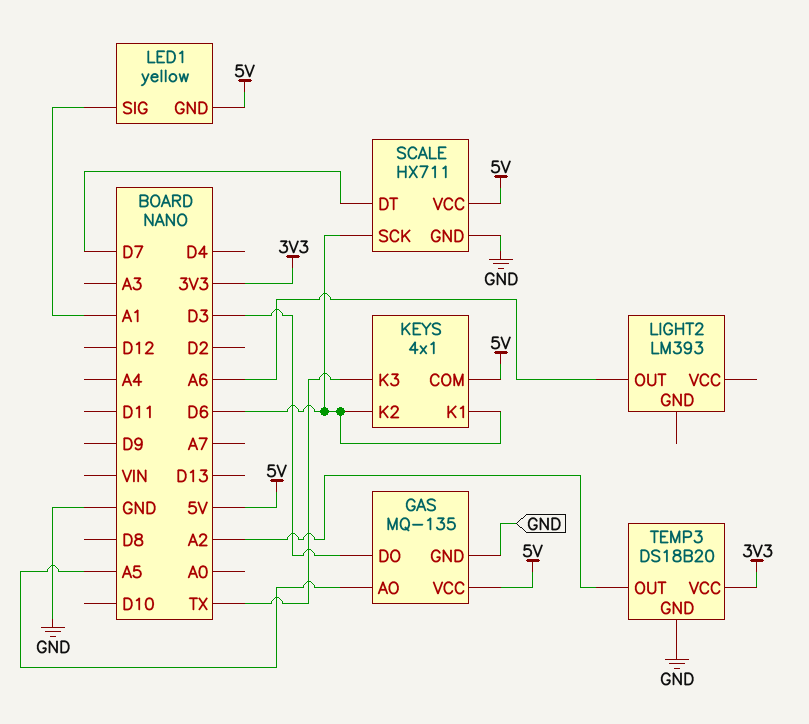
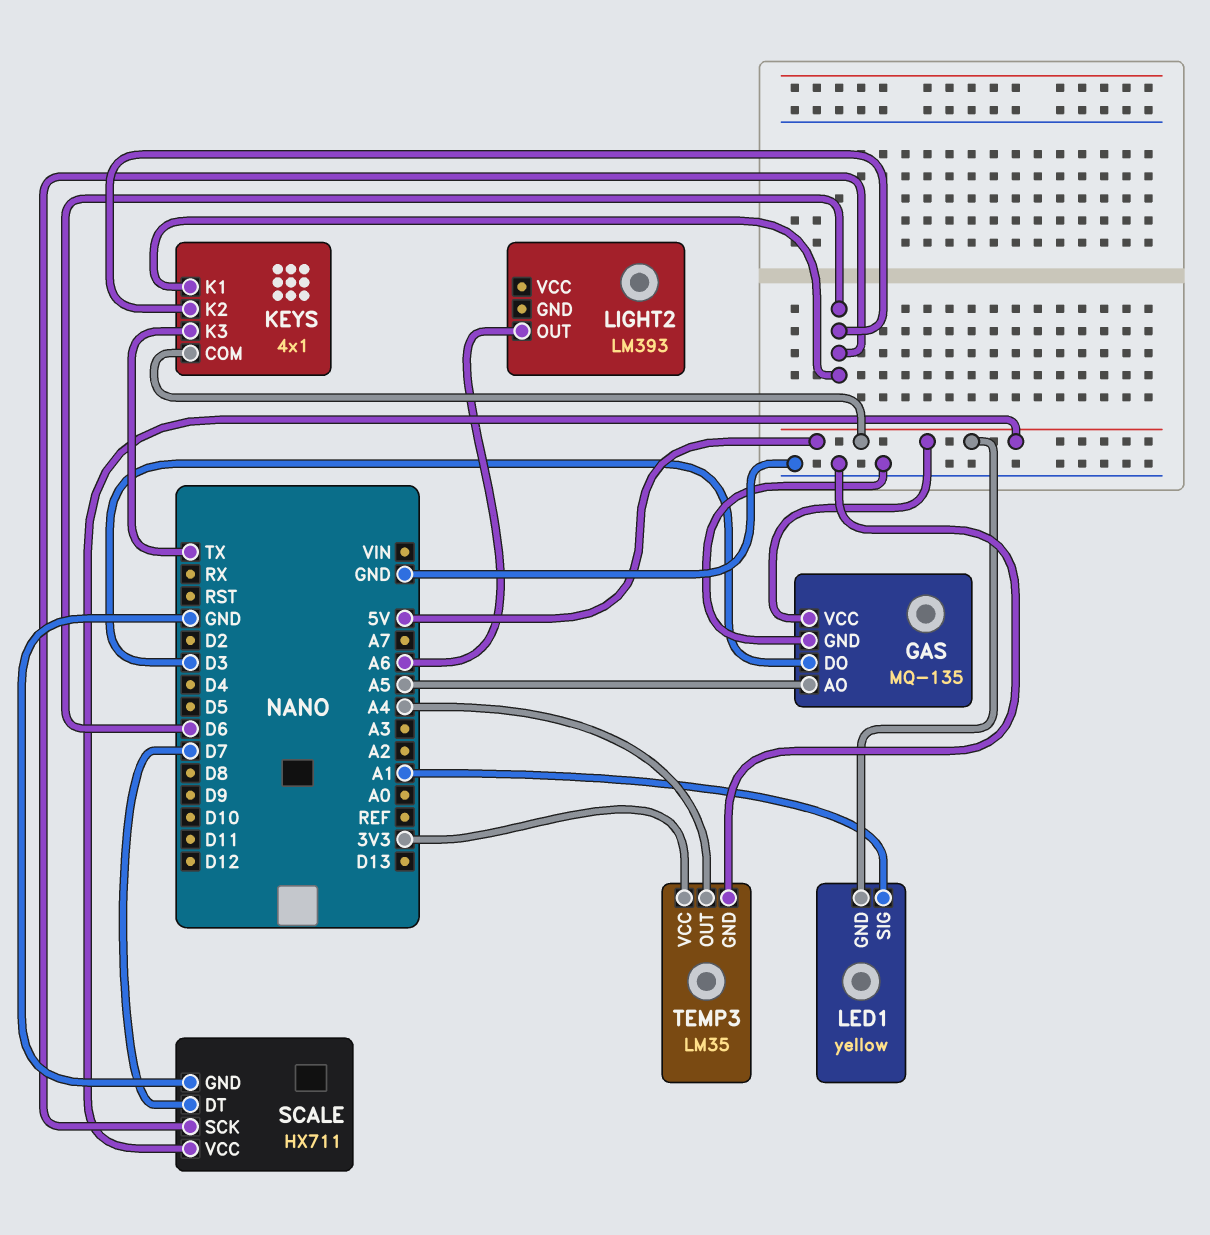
TEMP3: DS18B20 -> LM35
TEMP3 pin OUT: A2 -> A4

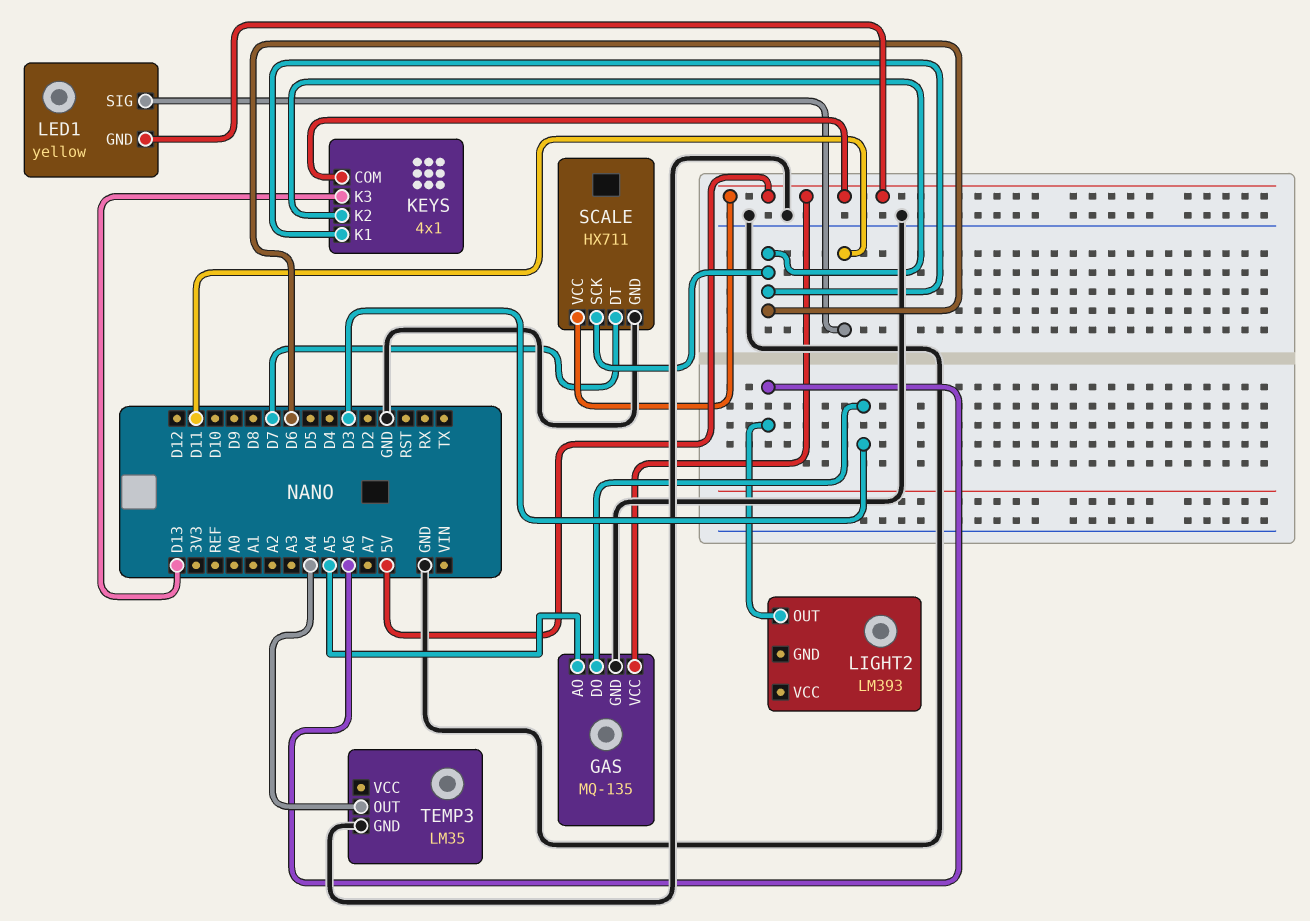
KEYS pin K3: TX -> D13
LED1 pin SIG: A1 -> D11
TEMP3 pin VCC: 3V3 -> none

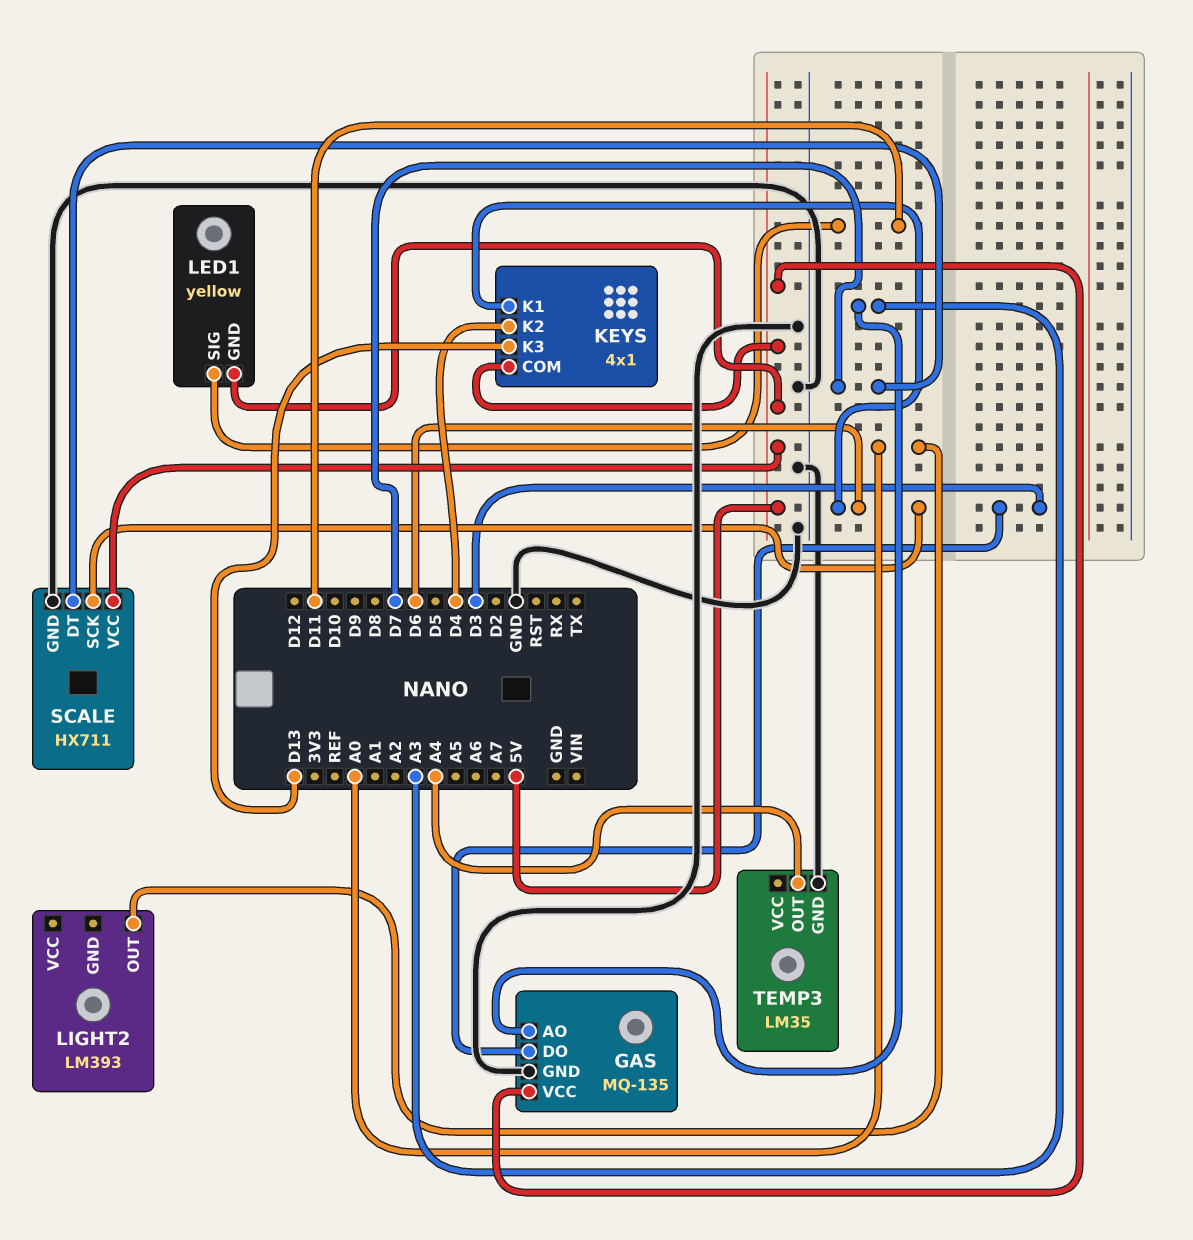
GAS pin AO: A5 -> A3
KEYS pin K2: D6 -> D4
LIGHT2 pin OUT: A6 -> A0

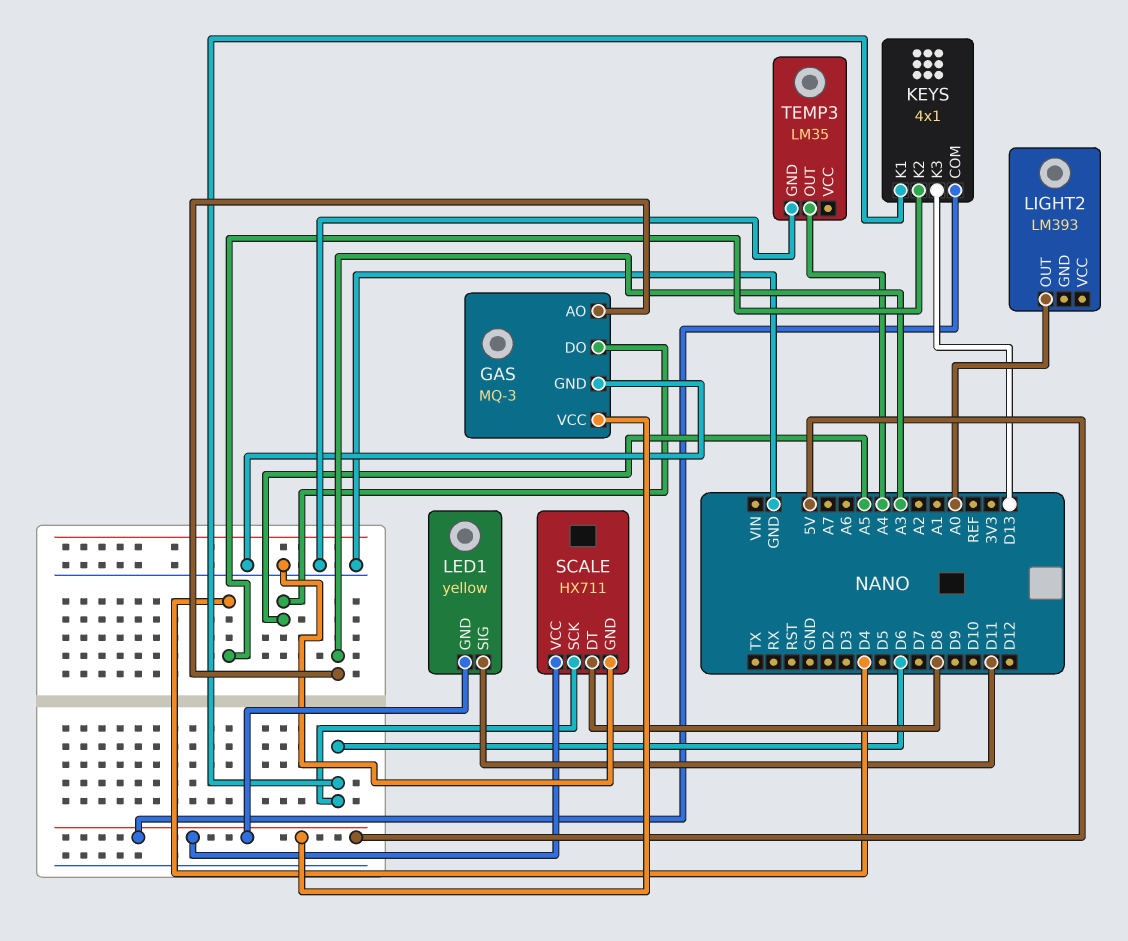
GAS: MQ-135 -> MQ-3
GAS pin DO: D3 -> A5
SCALE pin DT: D7 -> D8

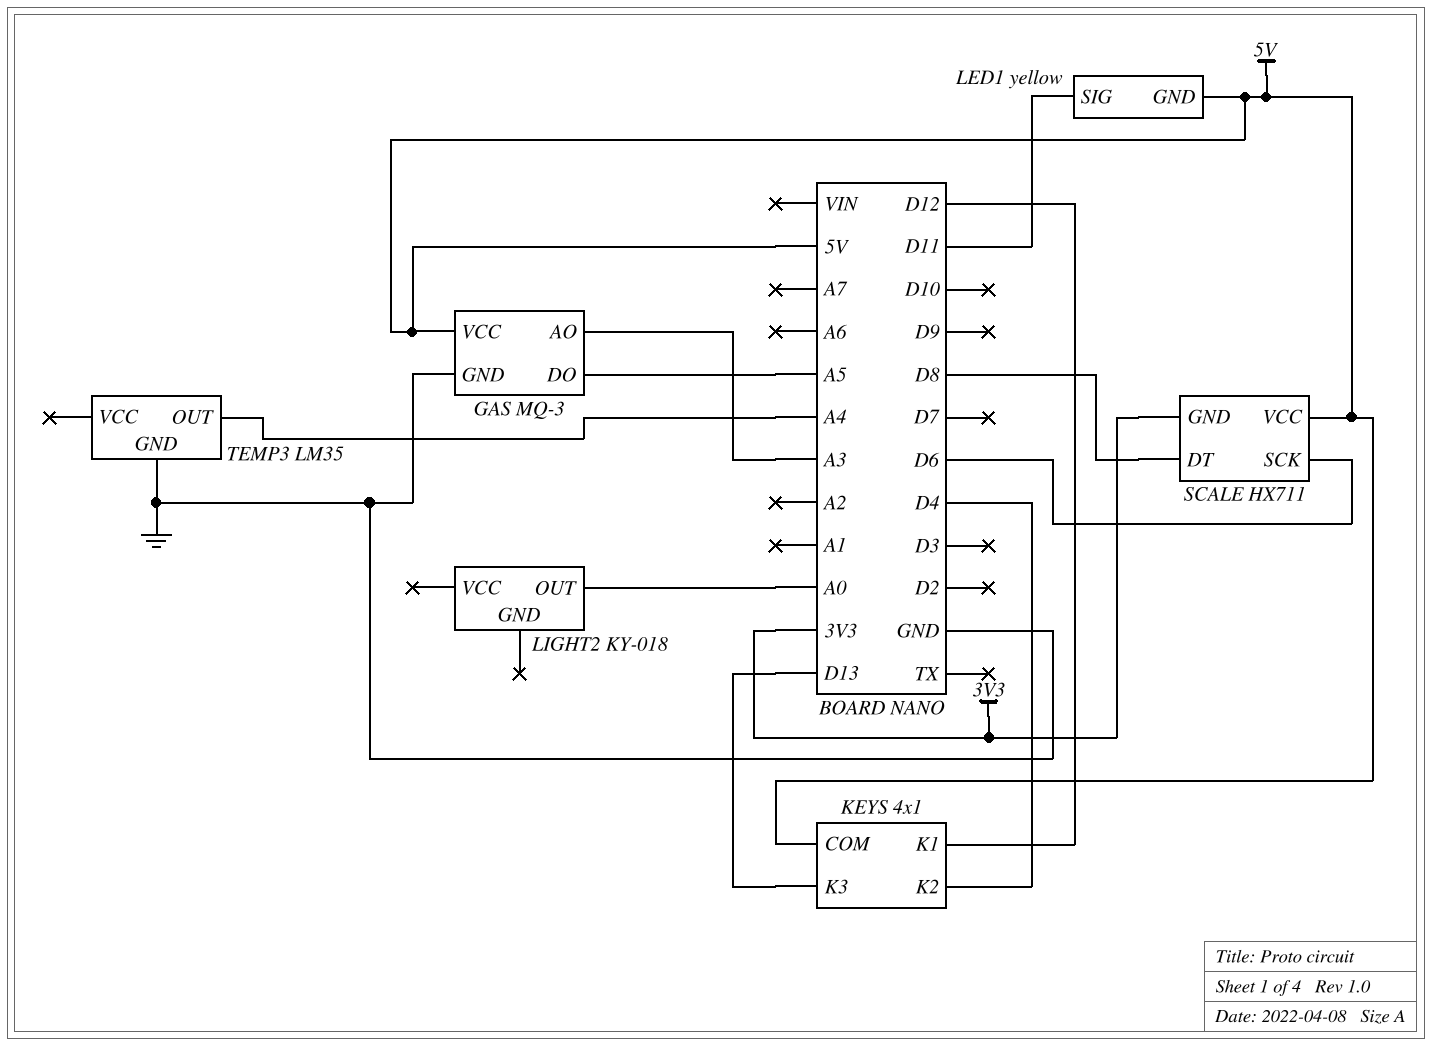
KEYS pin K1: D6 -> D12
LIGHT2: LM393 -> KY-018
SCALE pin GND: GND -> 3V3

